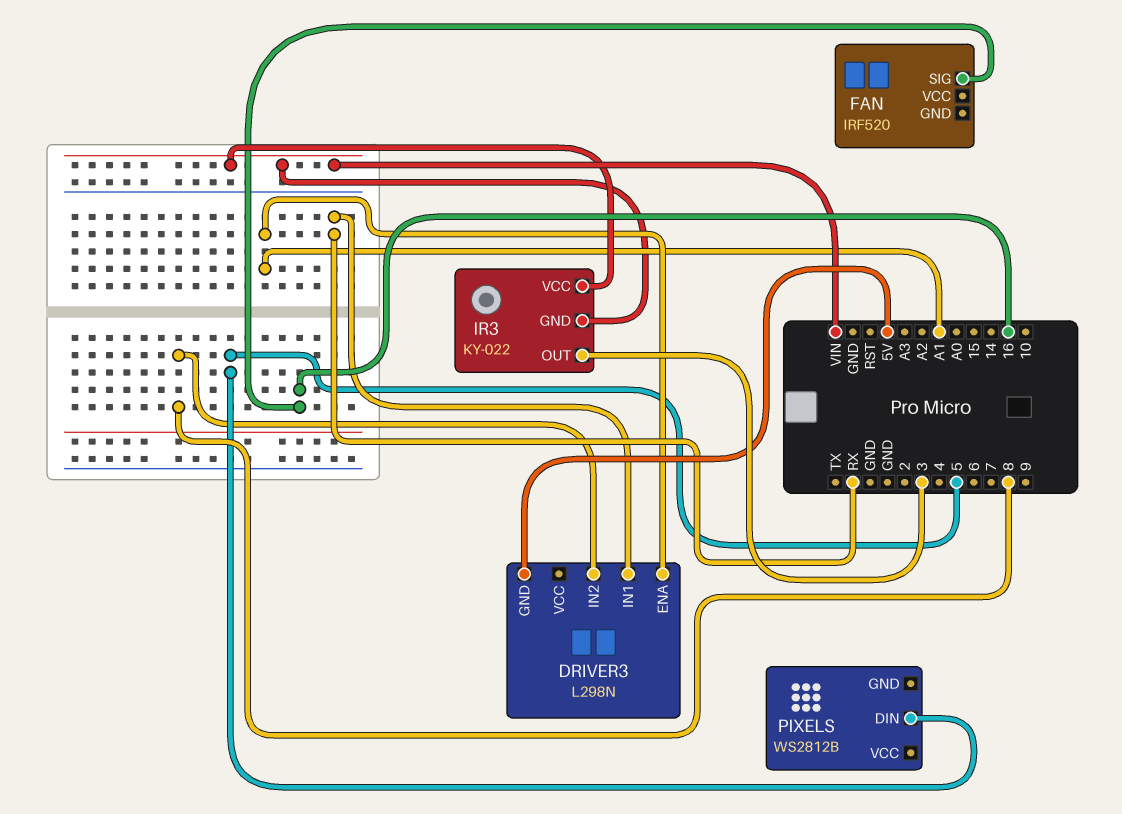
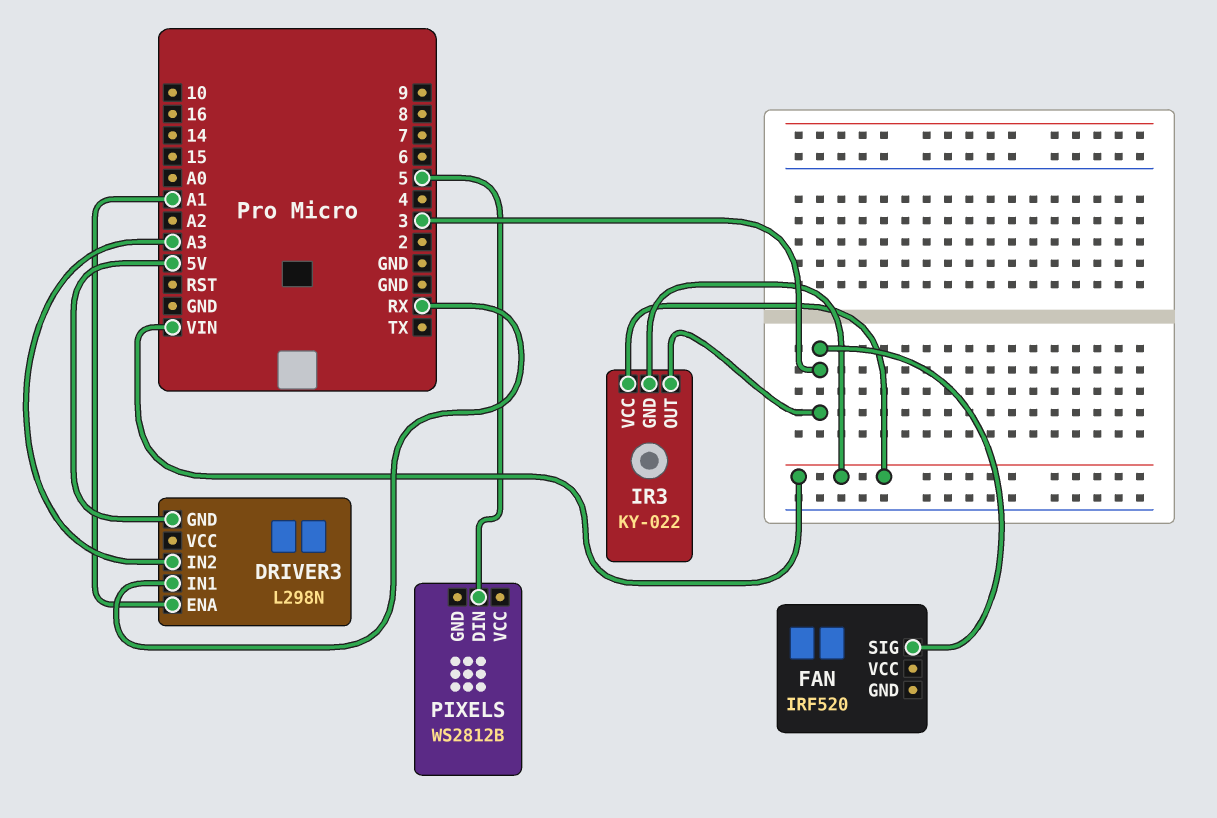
DRIVER3 pin IN2: 8 -> A3
FAN pin SIG: 16 -> 3

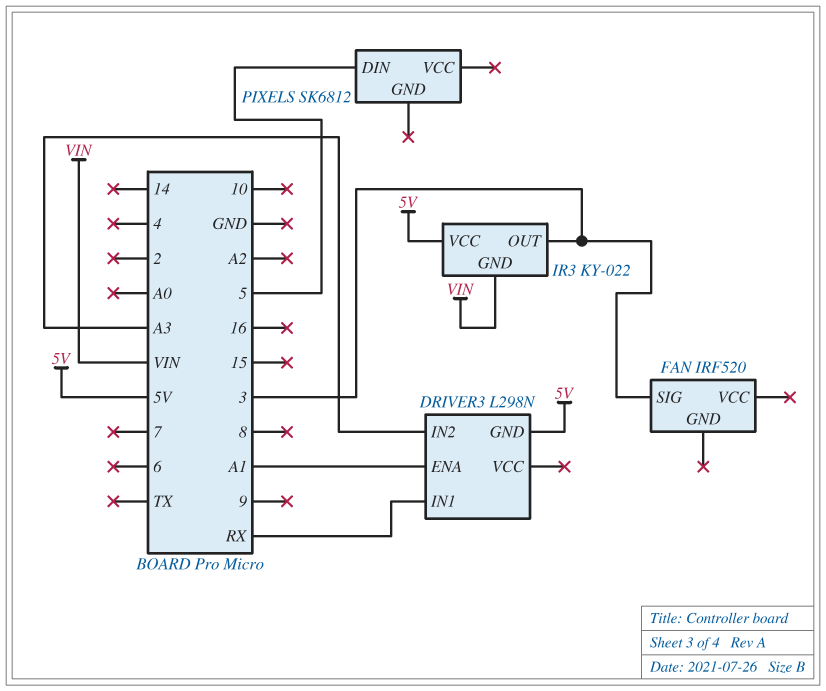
IR3 pin VCC: VIN -> 5V
PIXELS: WS2812B -> SK6812

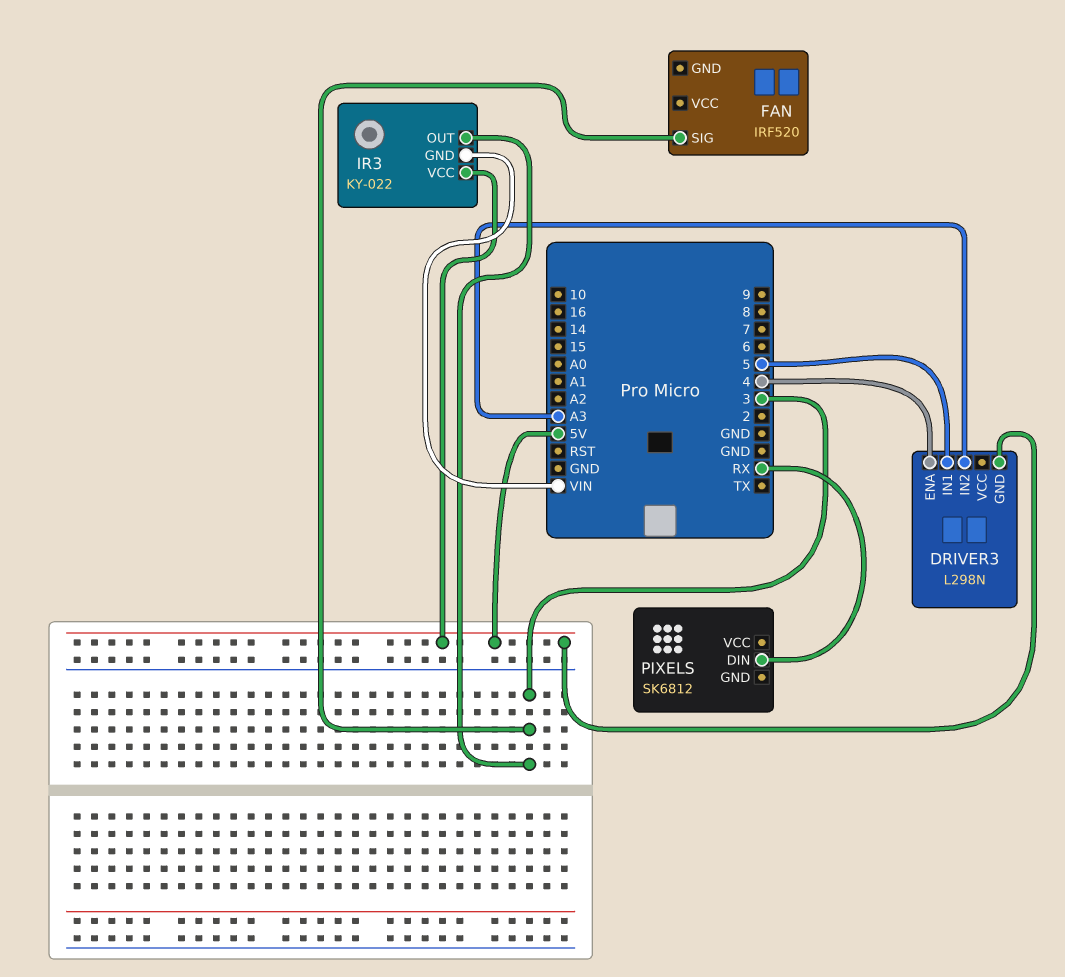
DRIVER3 pin ENA: A1 -> 4
DRIVER3 pin IN1: RX -> 5
PIXELS pin DIN: 5 -> RX

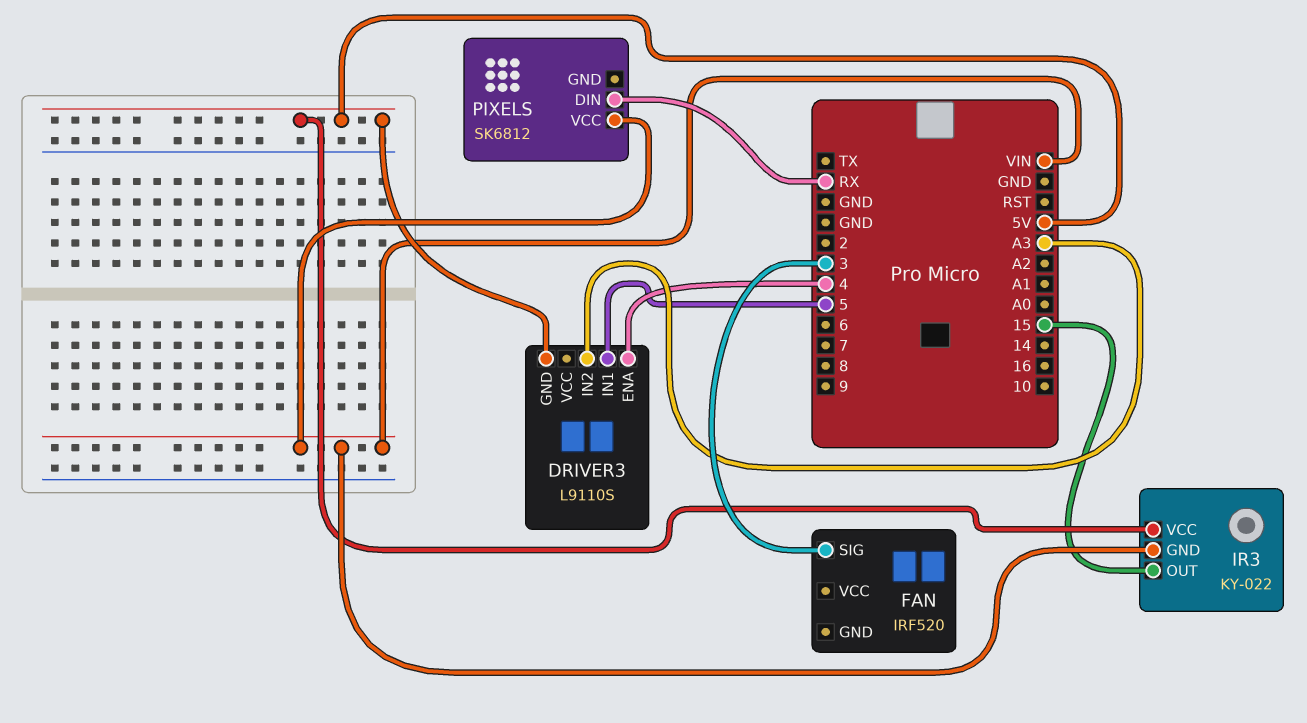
DRIVER3: L298N -> L9110S
IR3 pin OUT: 3 -> 15
PIXELS pin VCC: none -> VIN

